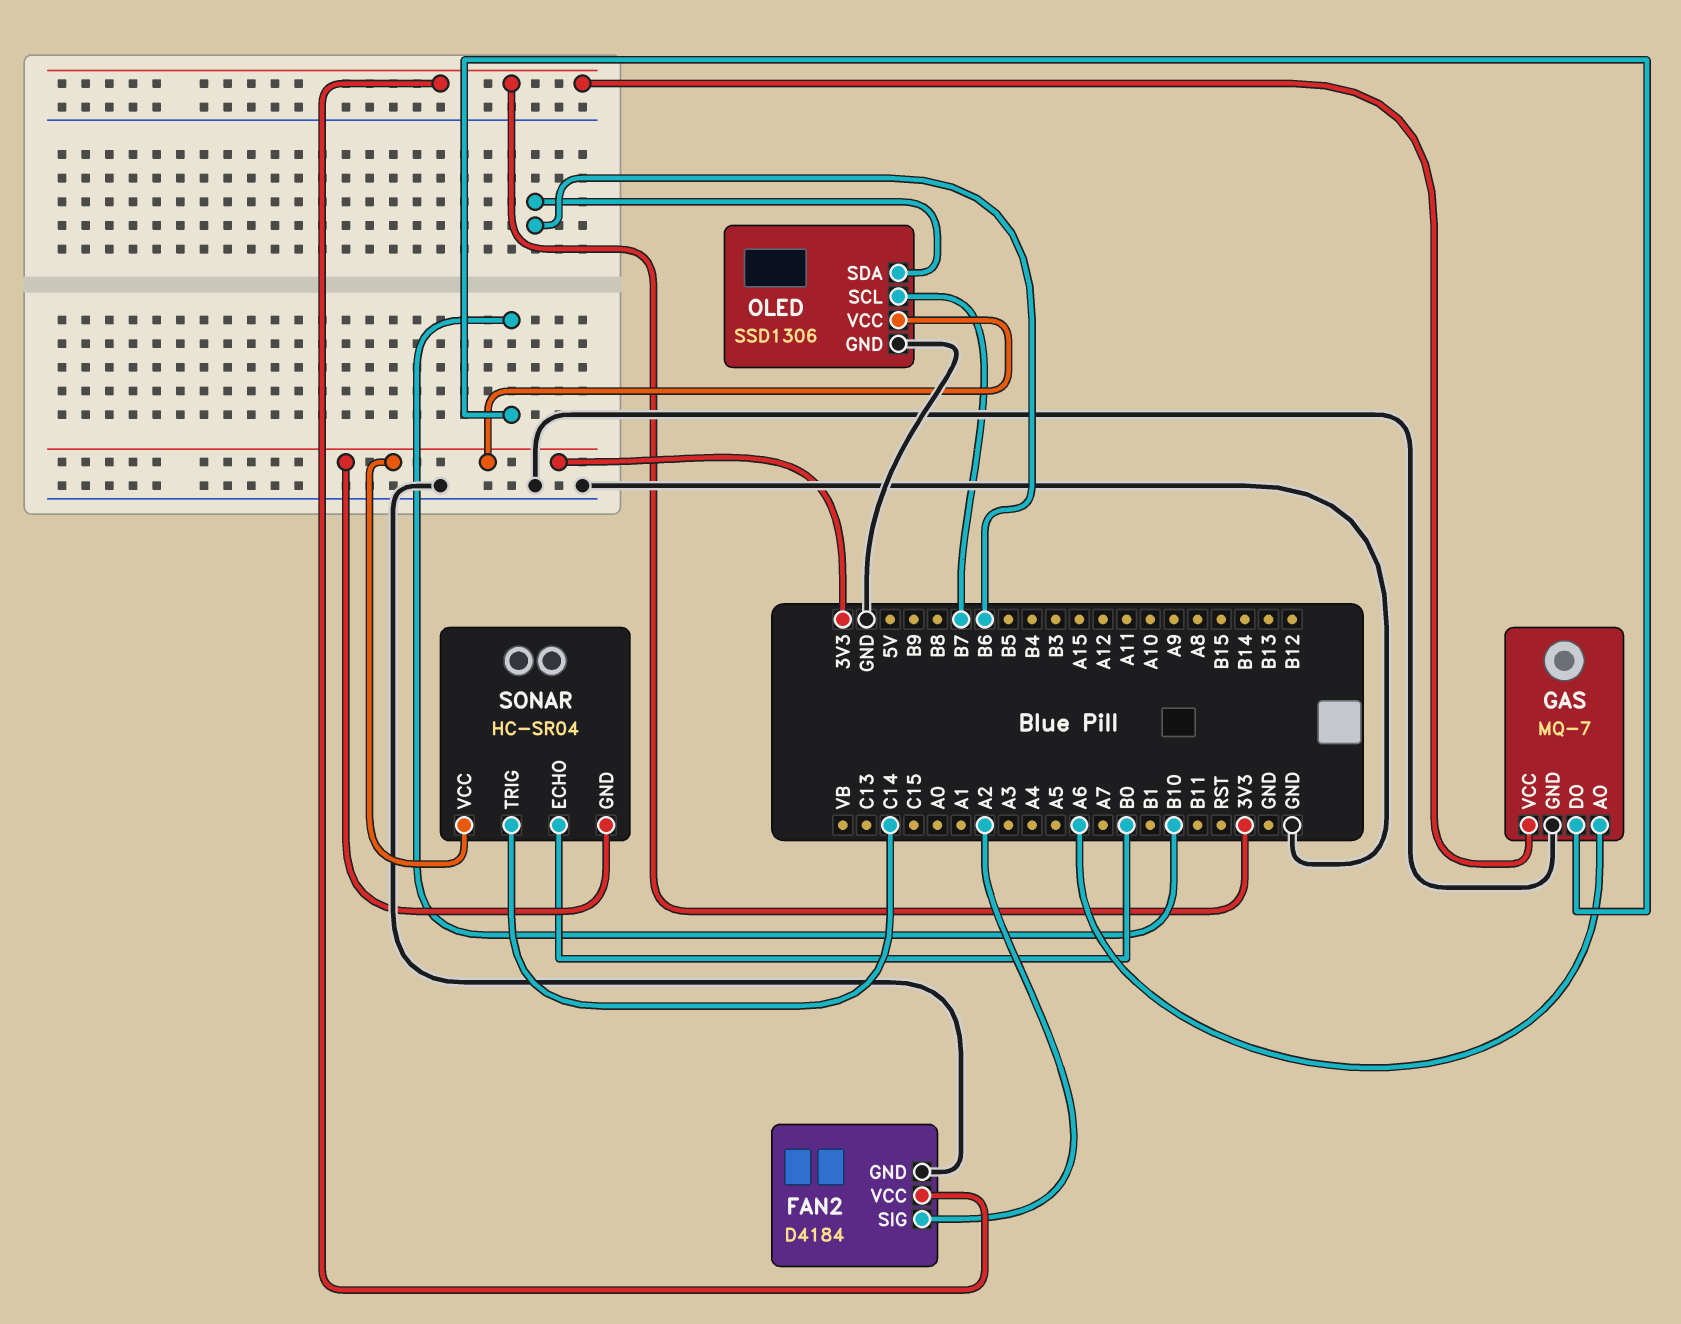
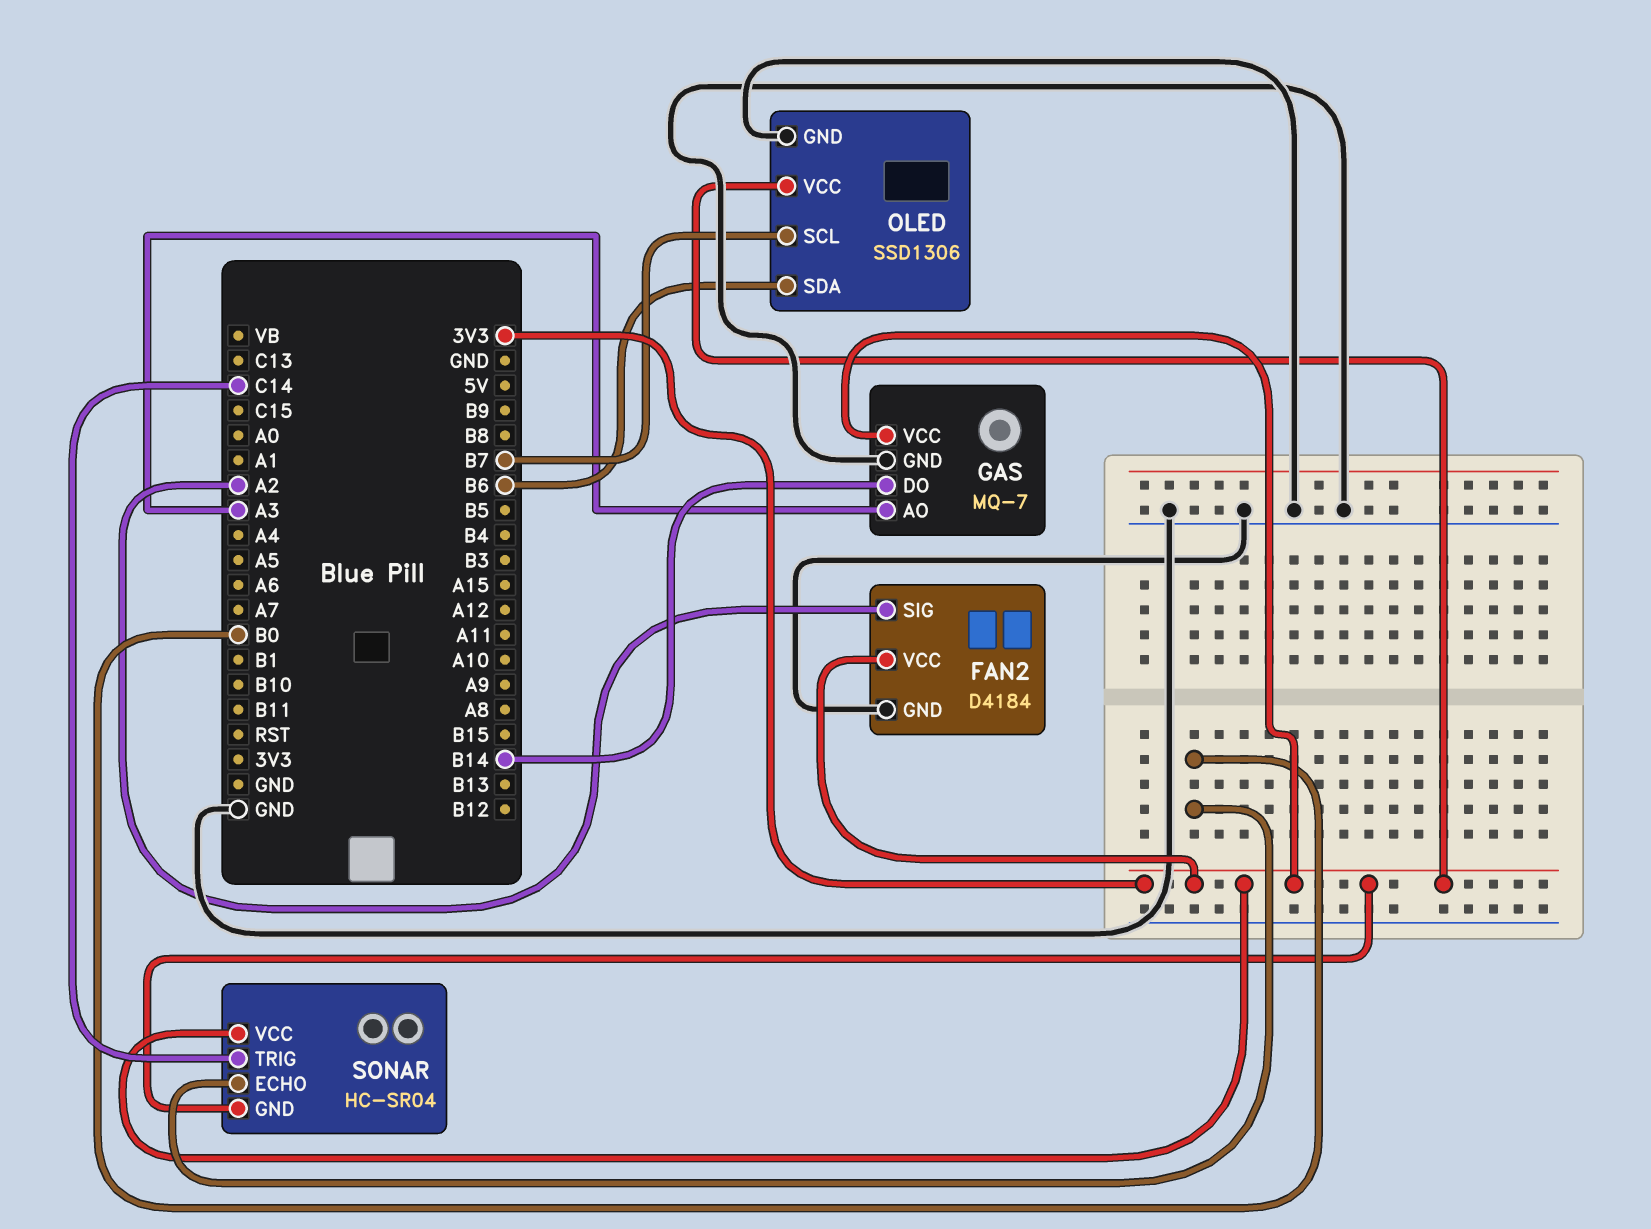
GAS pin AO: A6 -> A3
GAS pin DO: B10 -> B14

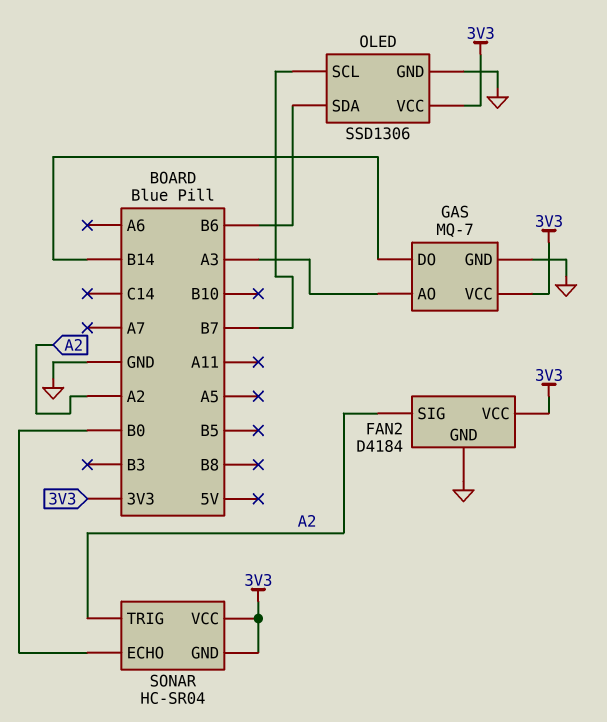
SONAR pin TRIG: C14 -> A2

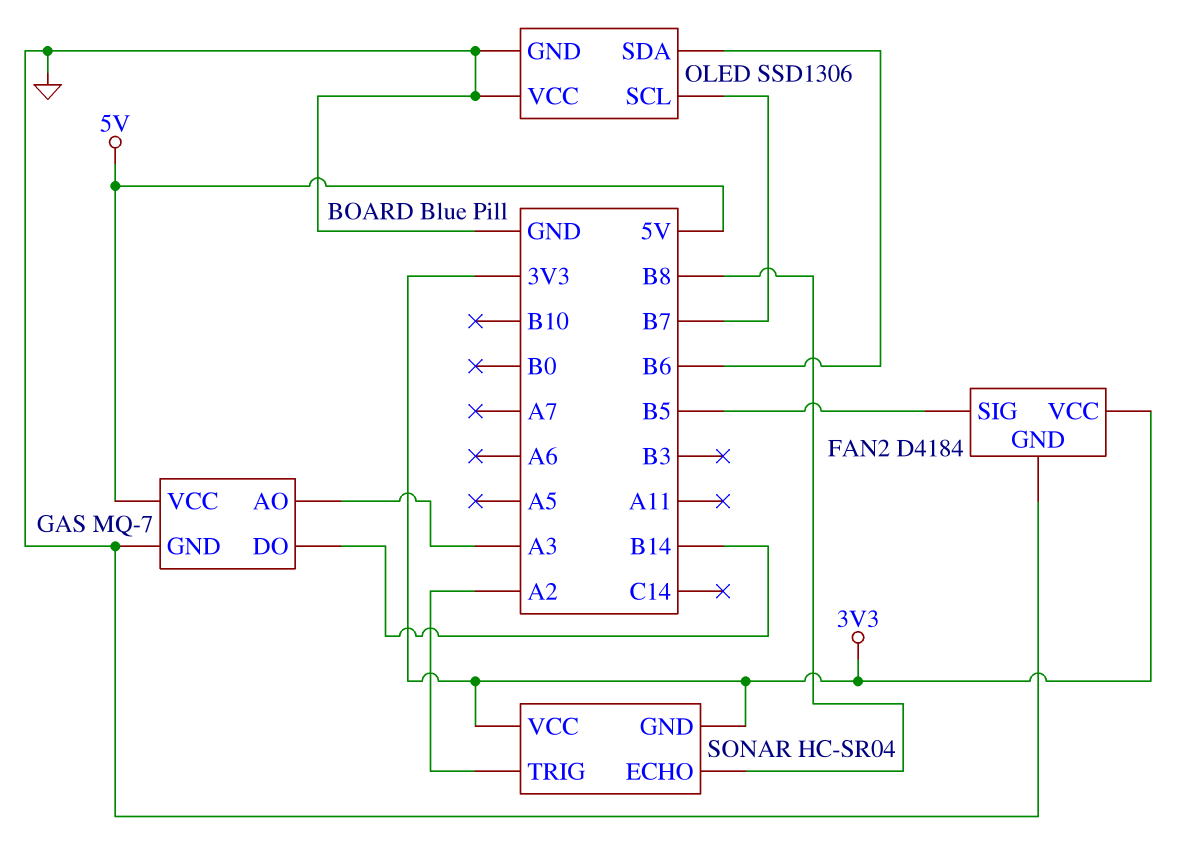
FAN2 pin SIG: A2 -> B5
GAS pin VCC: 3V3 -> 5V
OLED pin VCC: 3V3 -> GND
SONAR pin ECHO: B0 -> B8

